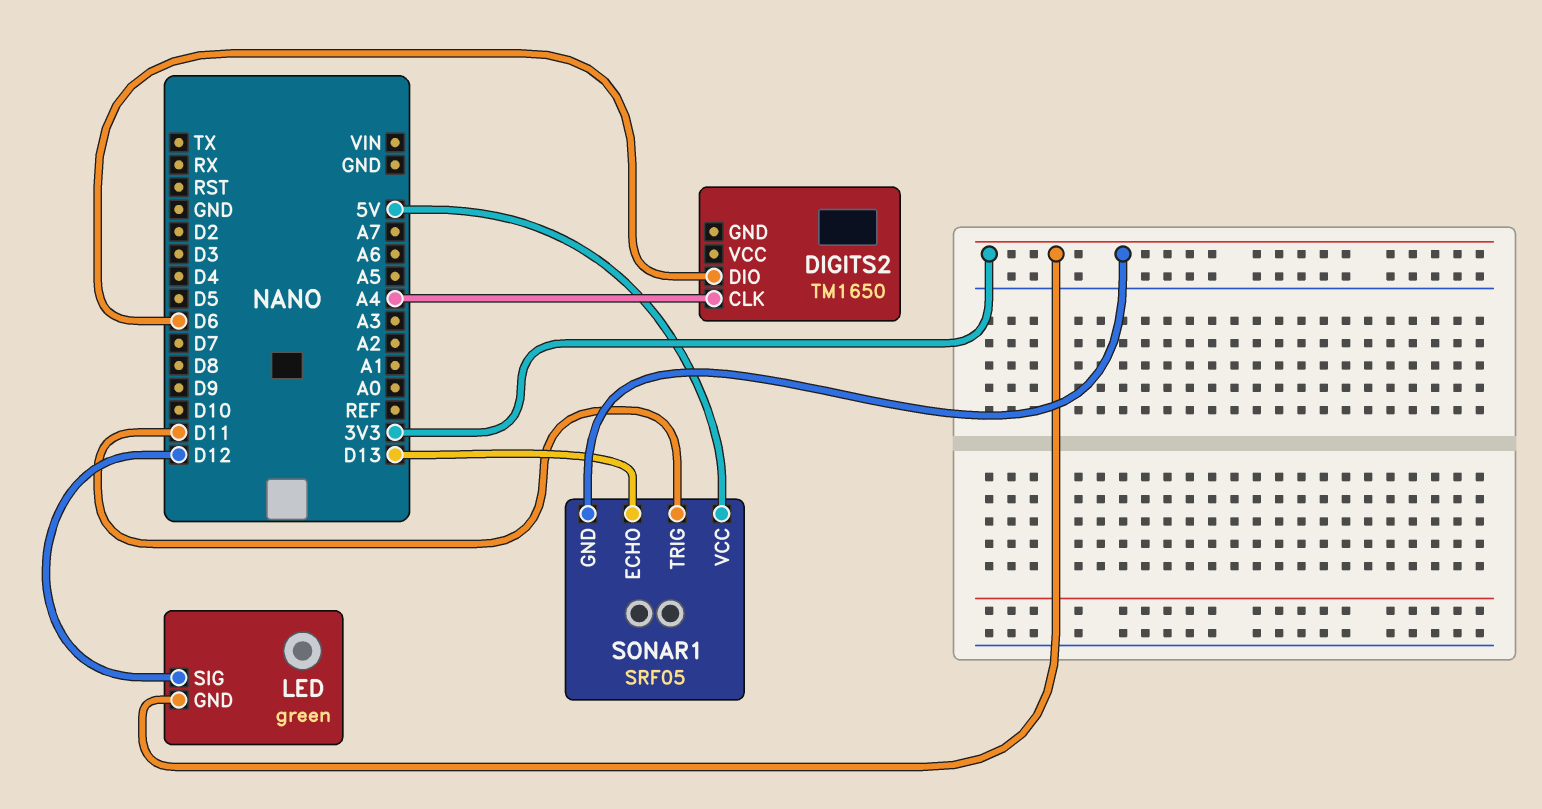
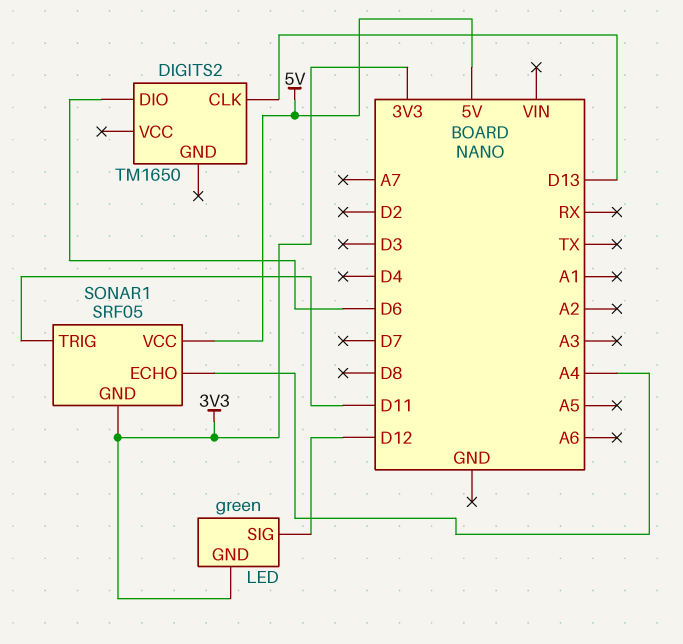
DIGITS2 pin CLK: A4 -> D13
SONAR1 pin ECHO: D13 -> A4

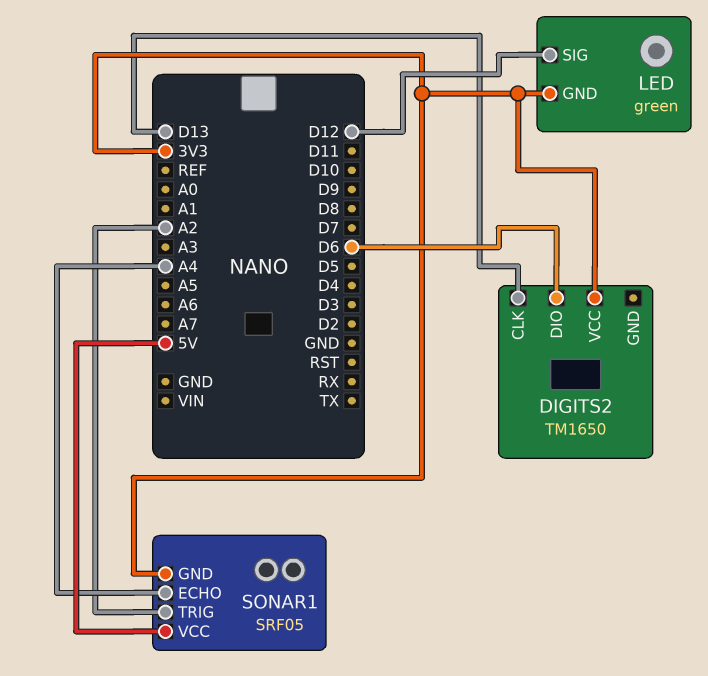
DIGITS2 pin VCC: none -> 3V3
SONAR1 pin TRIG: D11 -> A2

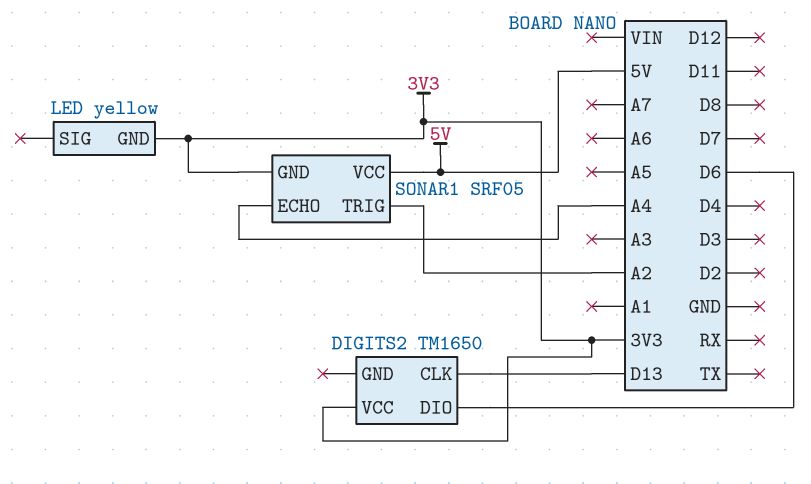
LED: green -> yellow
LED pin SIG: D12 -> none

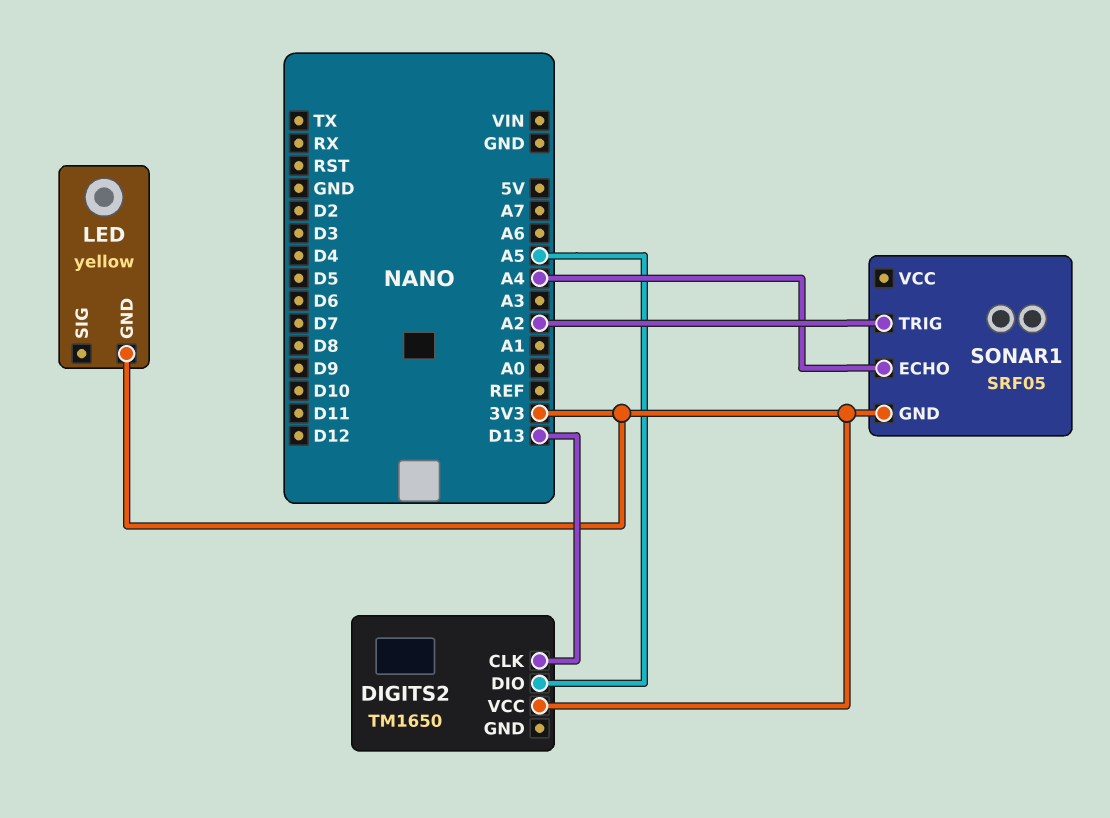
DIGITS2 pin DIO: D6 -> A5
SONAR1 pin VCC: 5V -> none

